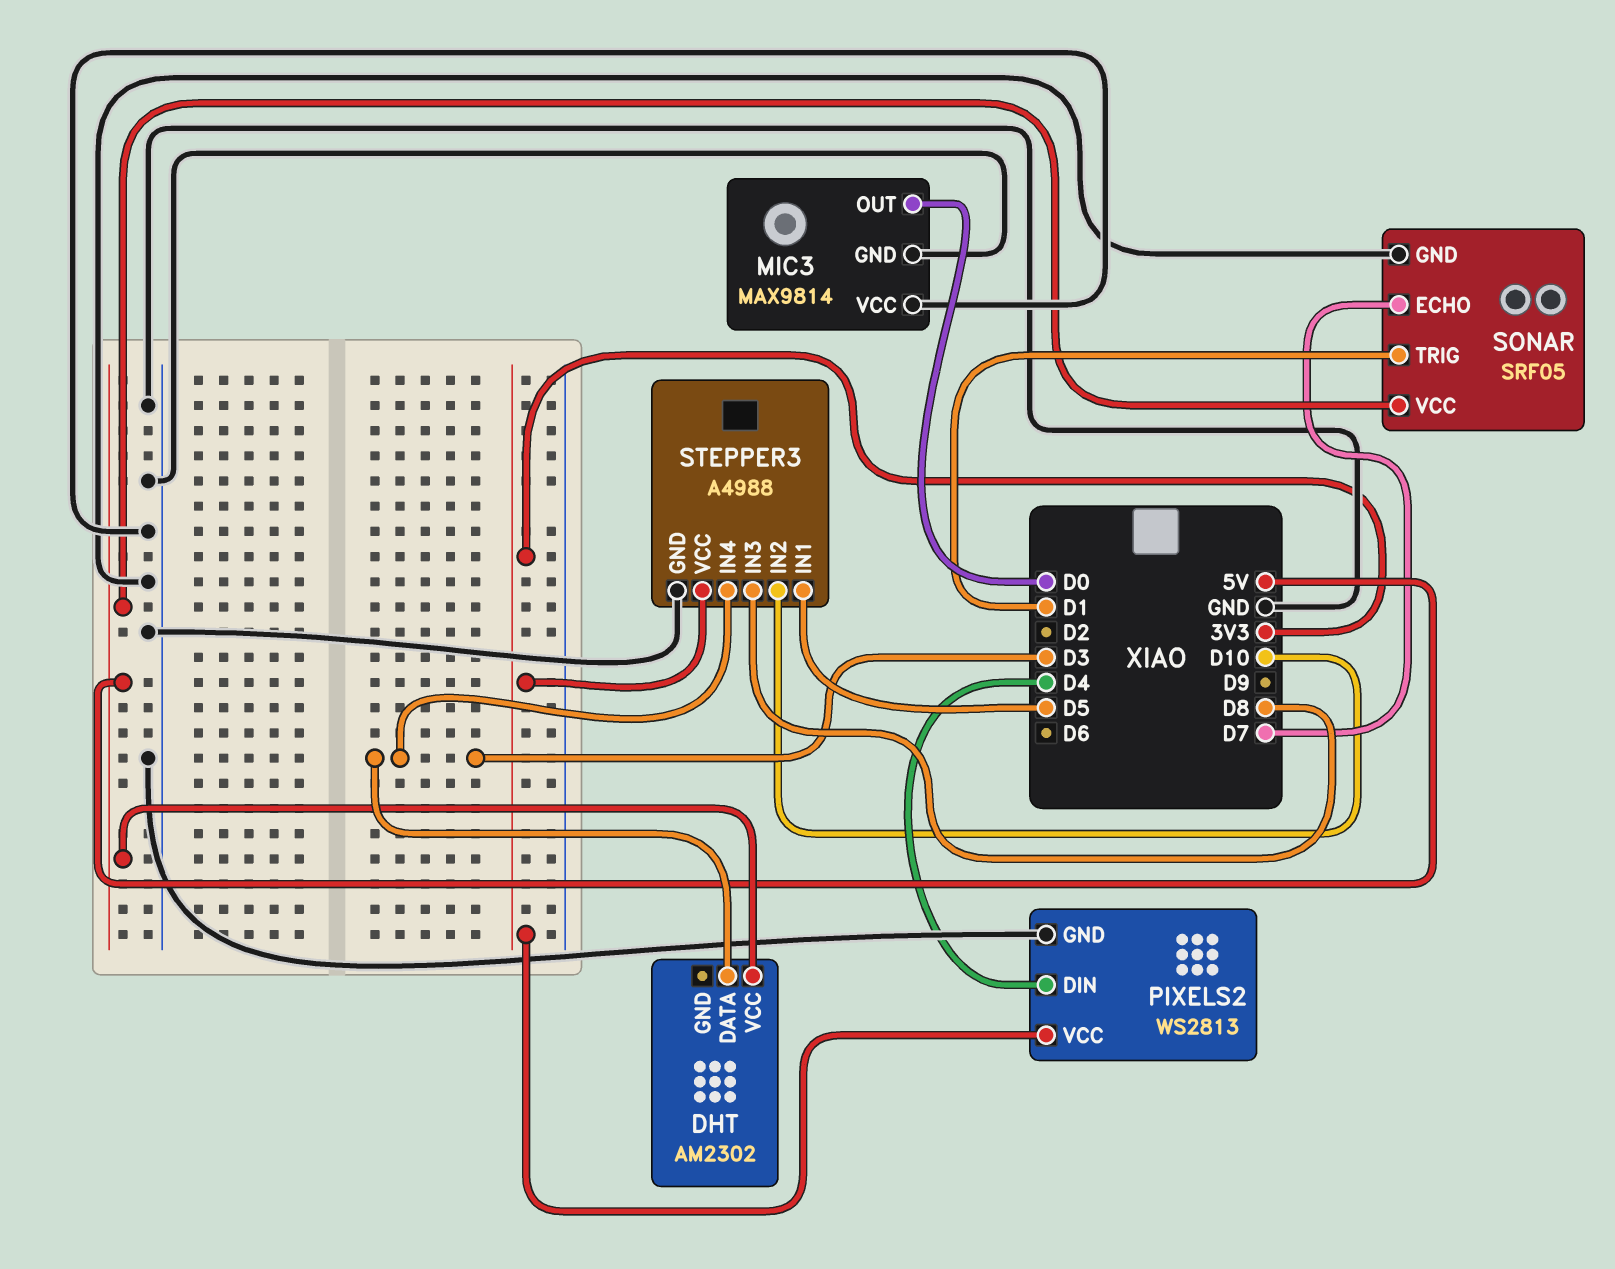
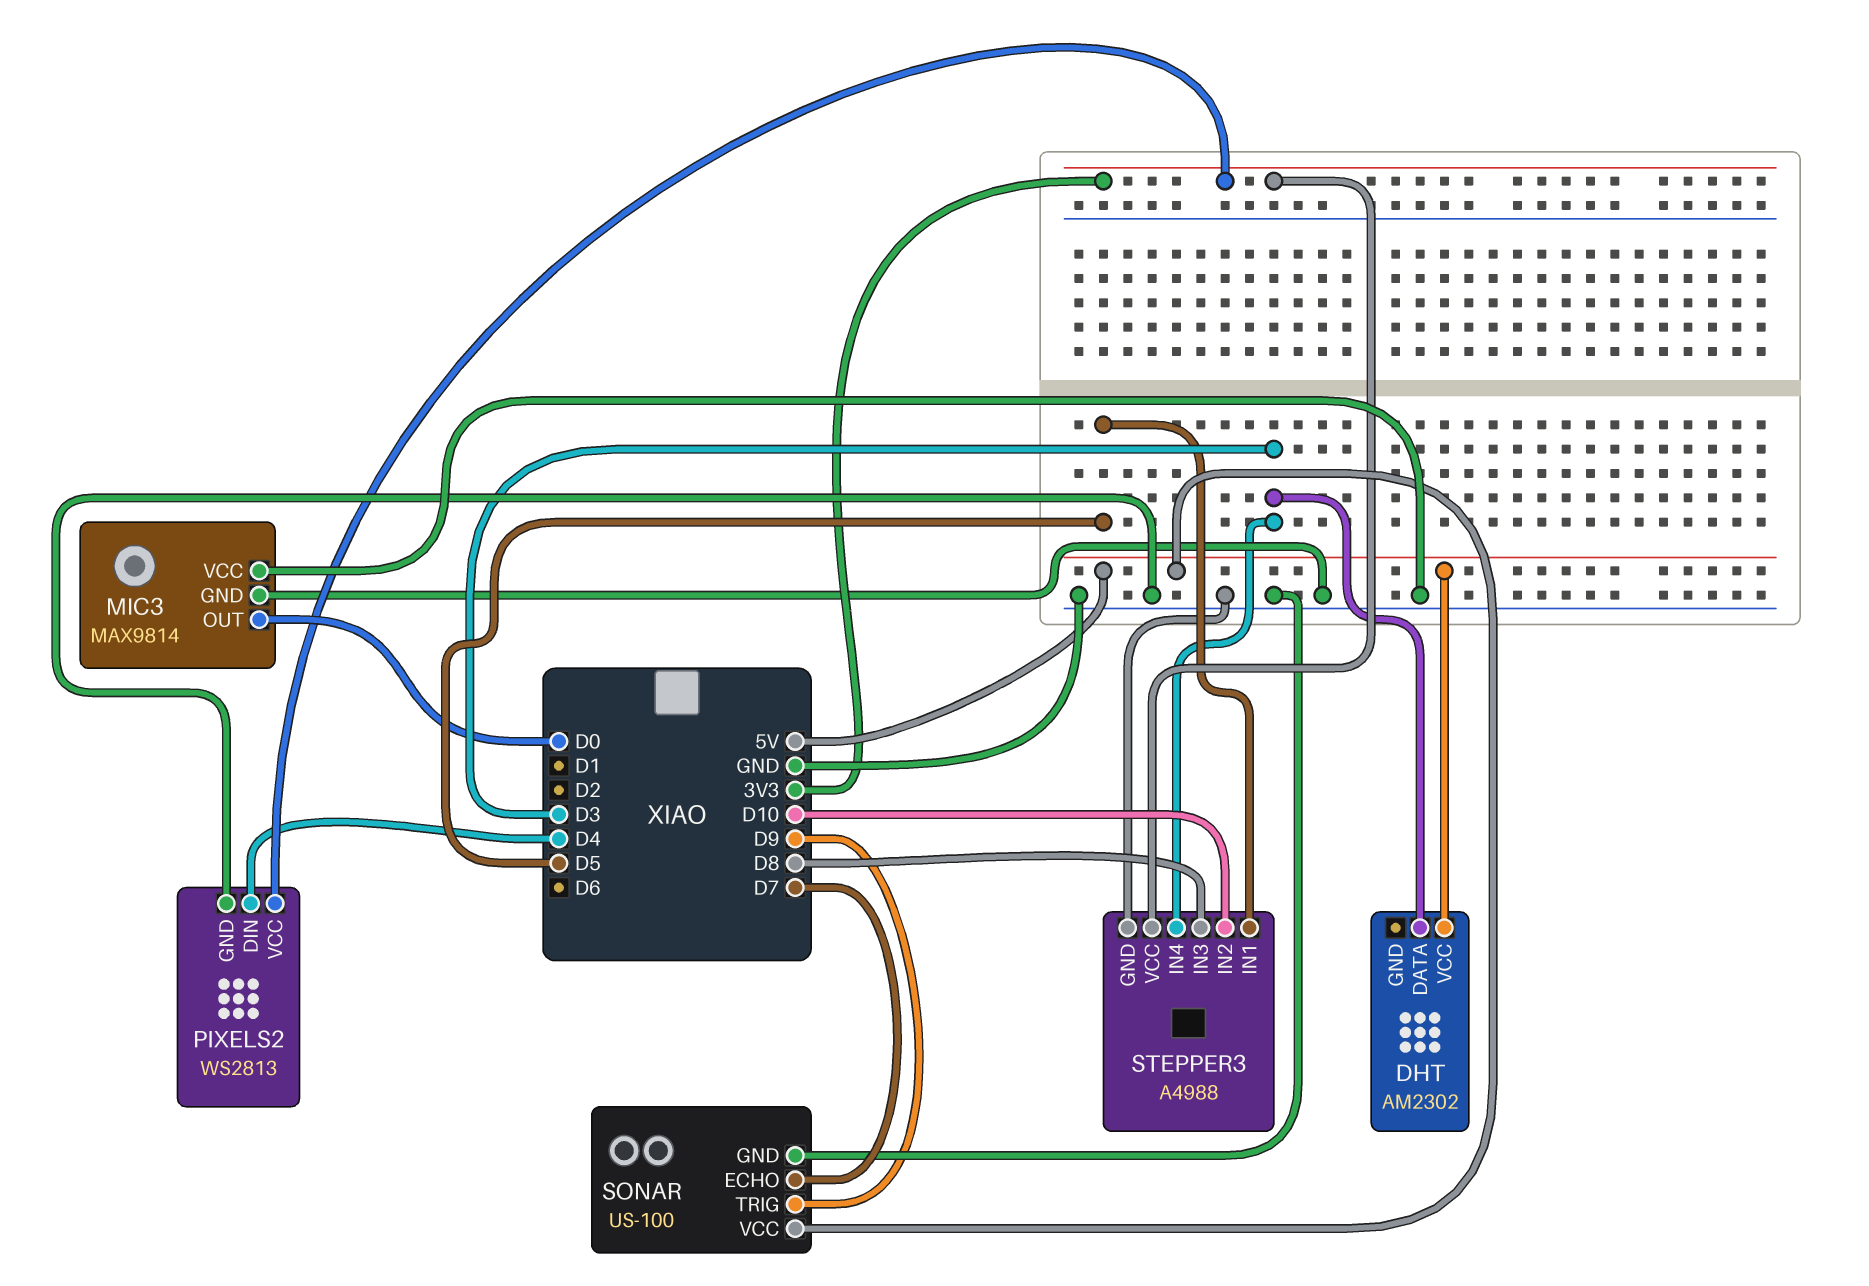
SONAR: SRF05 -> US-100
SONAR pin TRIG: D1 -> D9

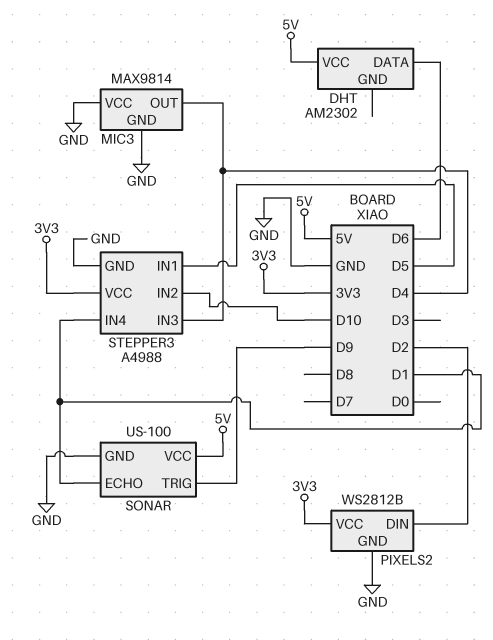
DHT pin DATA: D3 -> D6
MIC3 pin OUT: D0 -> D4
PIXELS2: WS2813 -> WS2812B
PIXELS2 pin DIN: D4 -> D2
SONAR pin ECHO: D7 -> D1
STEPPER3 pin IN3: D8 -> D4
STEPPER3 pin IN4: D3 -> D1

